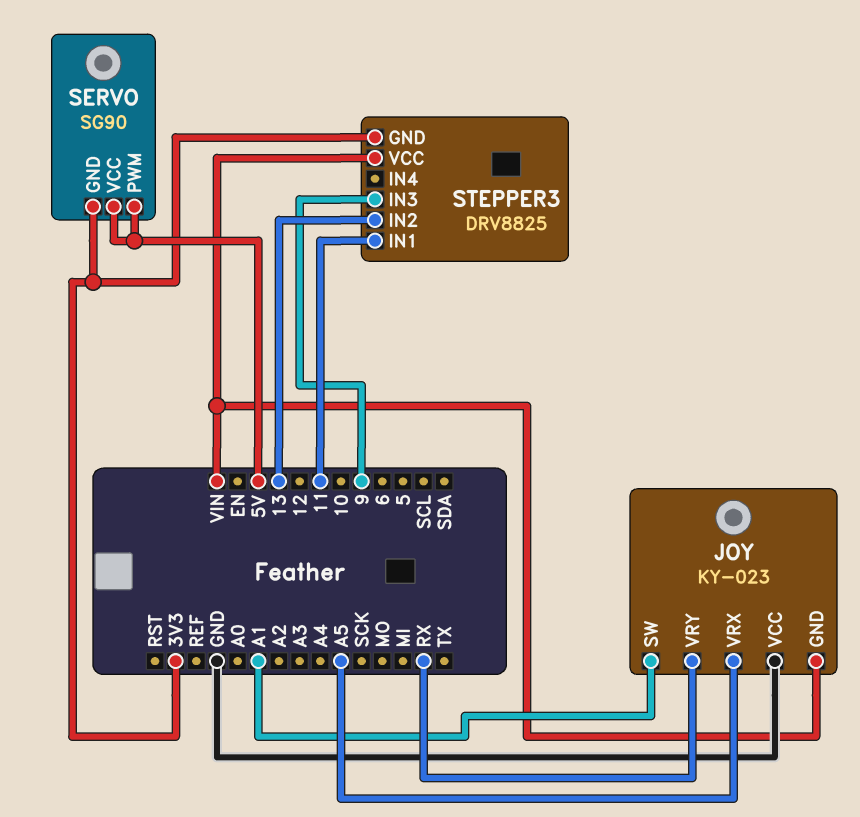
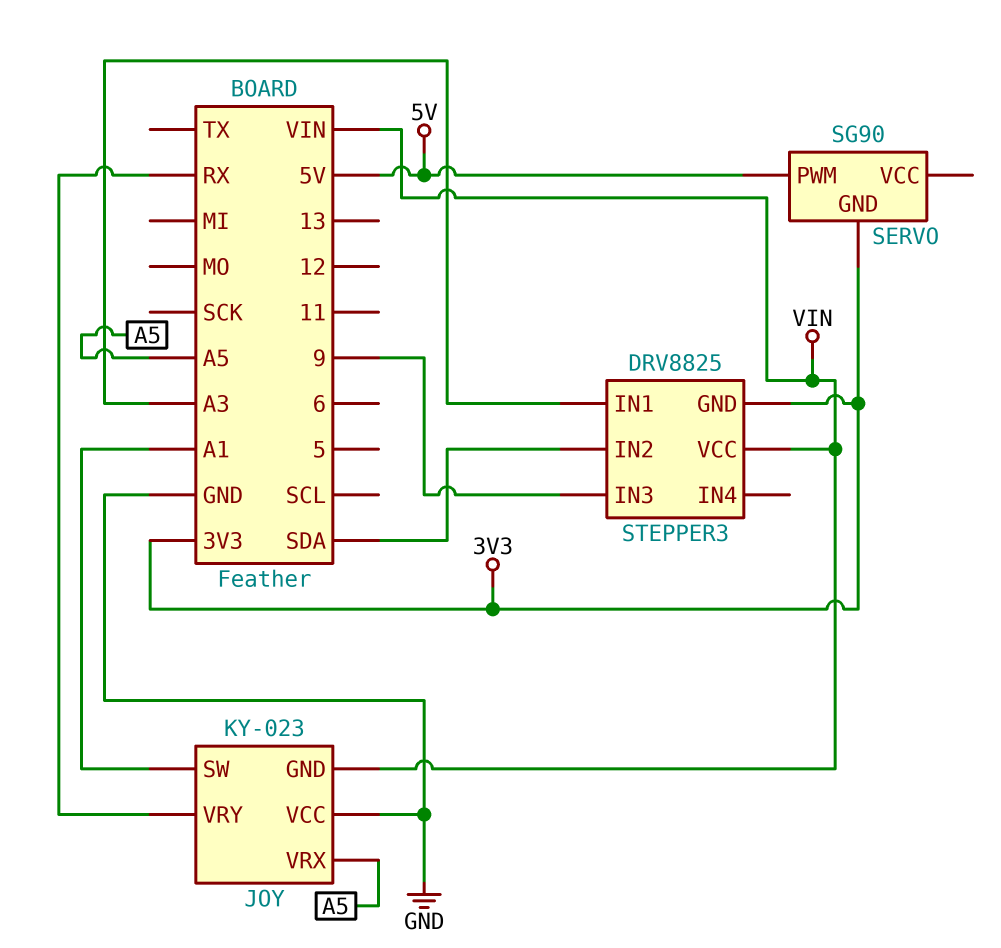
SERVO pin VCC: 5V -> none
STEPPER3 pin IN1: 11 -> A3
STEPPER3 pin IN2: 13 -> SDA

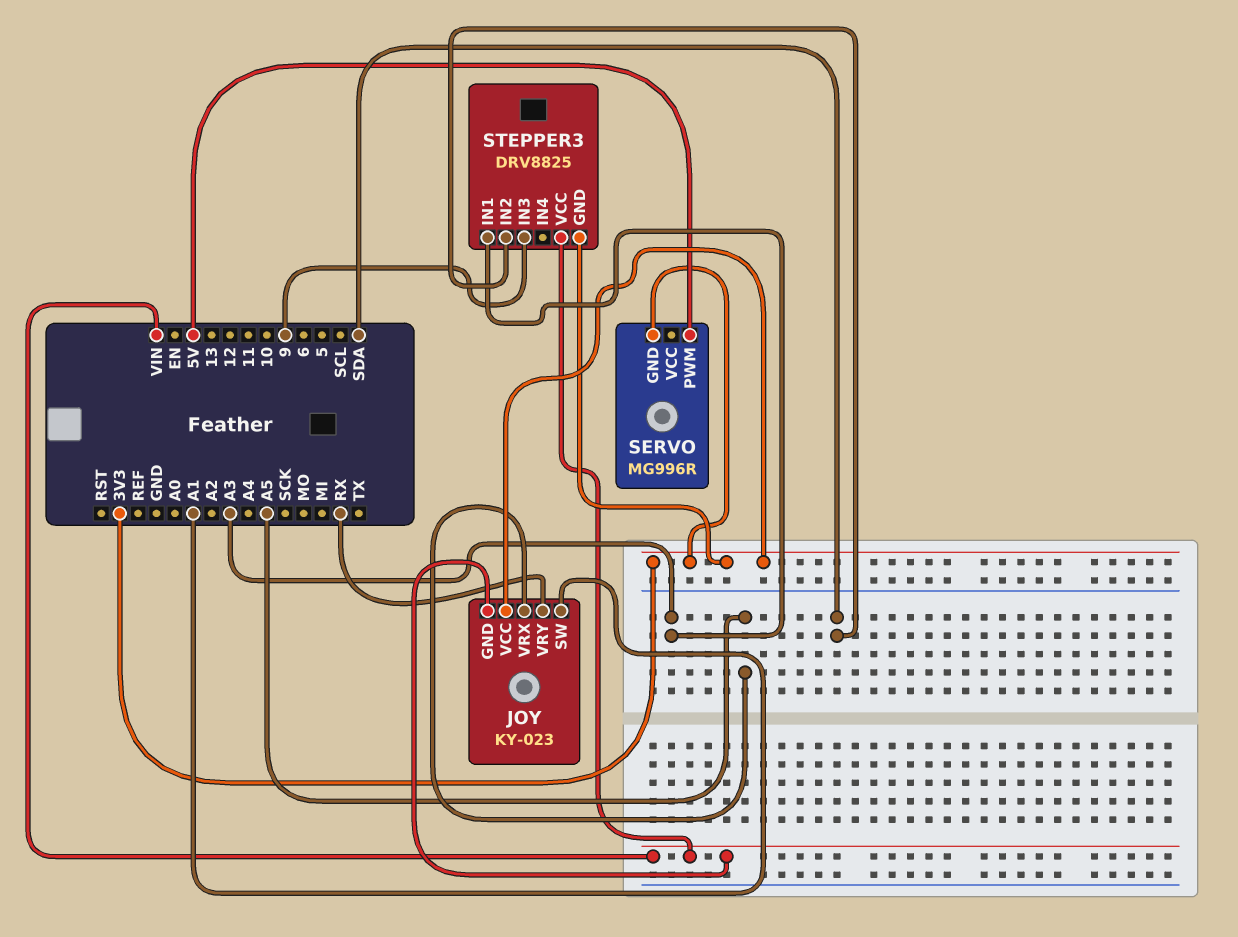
JOY pin VCC: GND -> 3V3
SERVO: SG90 -> MG996R

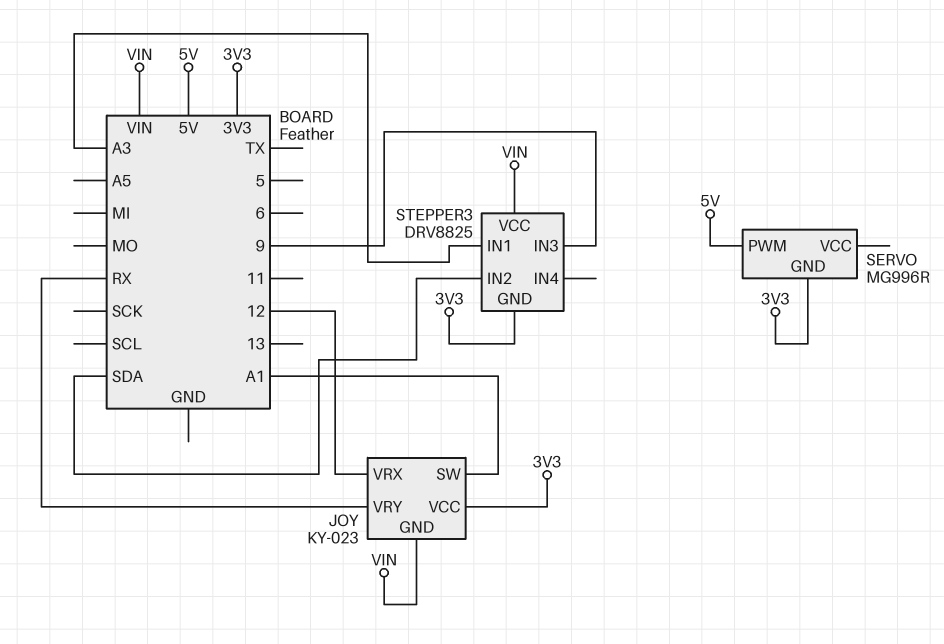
JOY pin VRX: A5 -> 12

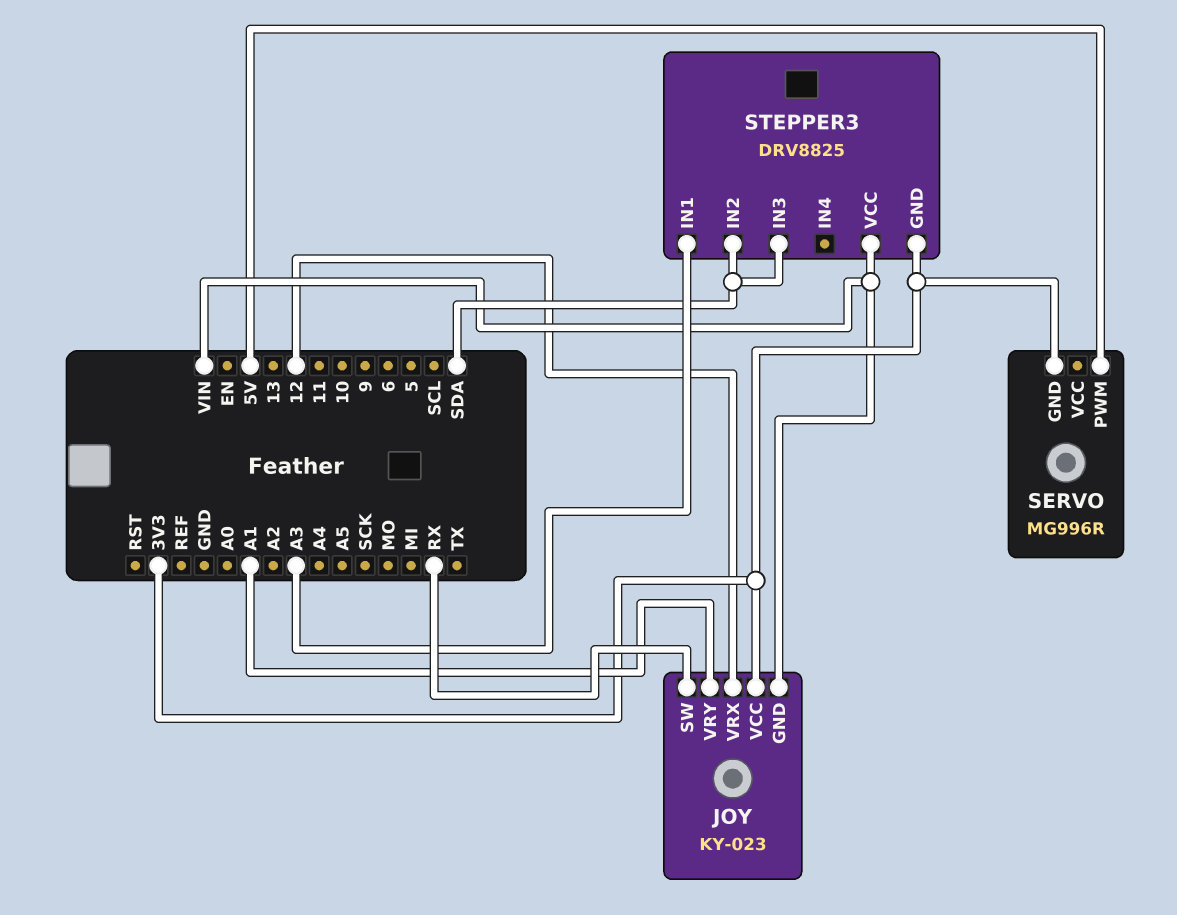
JOY pin SW: A1 -> RX
JOY pin VRY: RX -> A1
STEPPER3 pin IN3: 9 -> SDA

